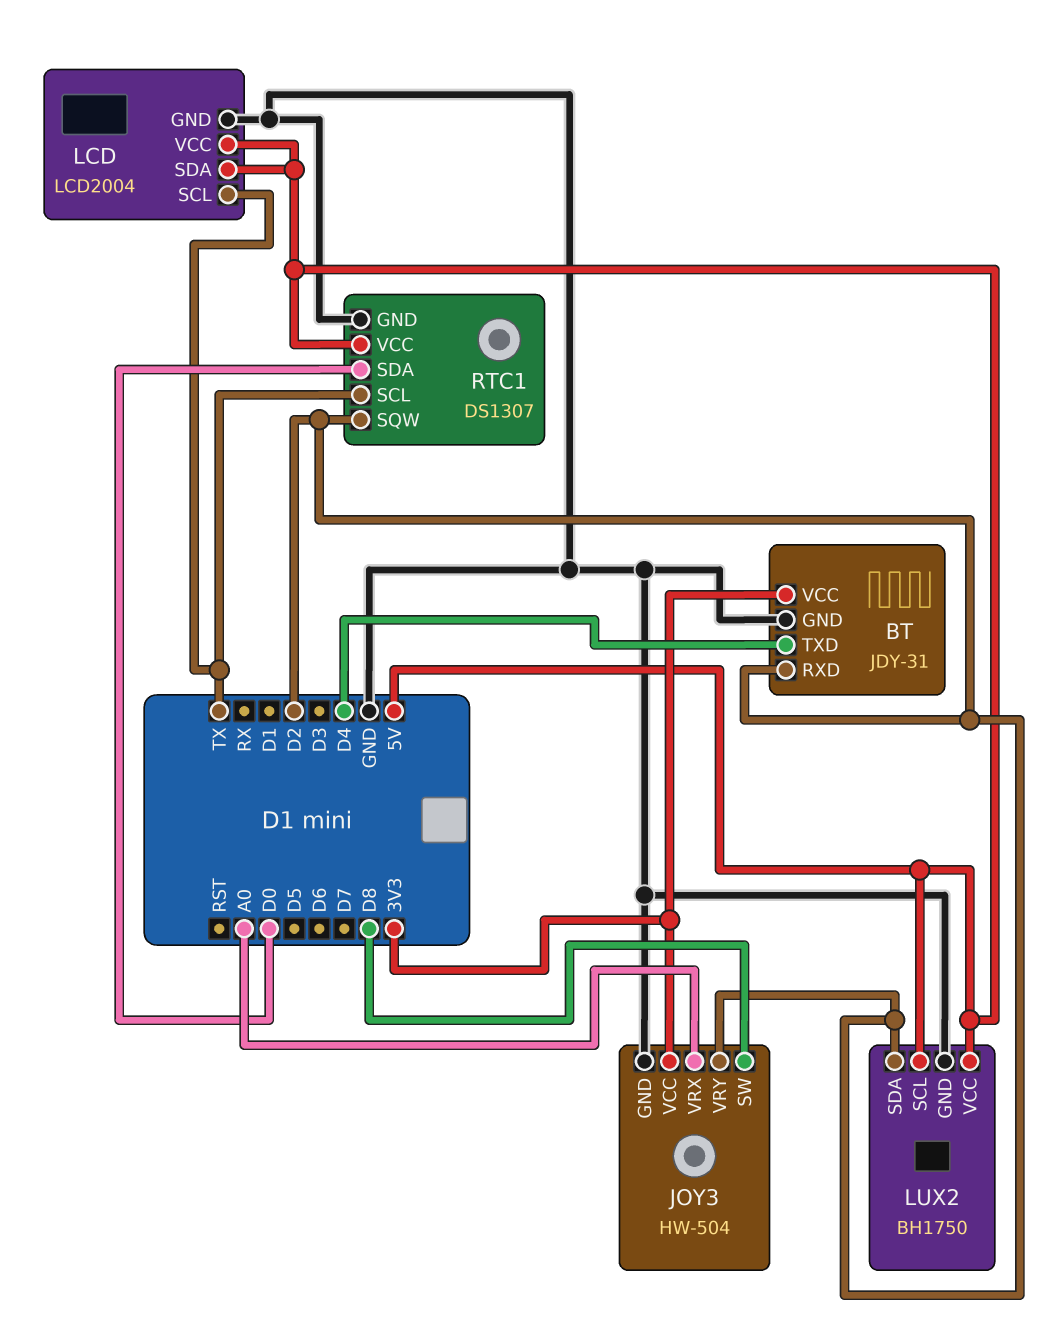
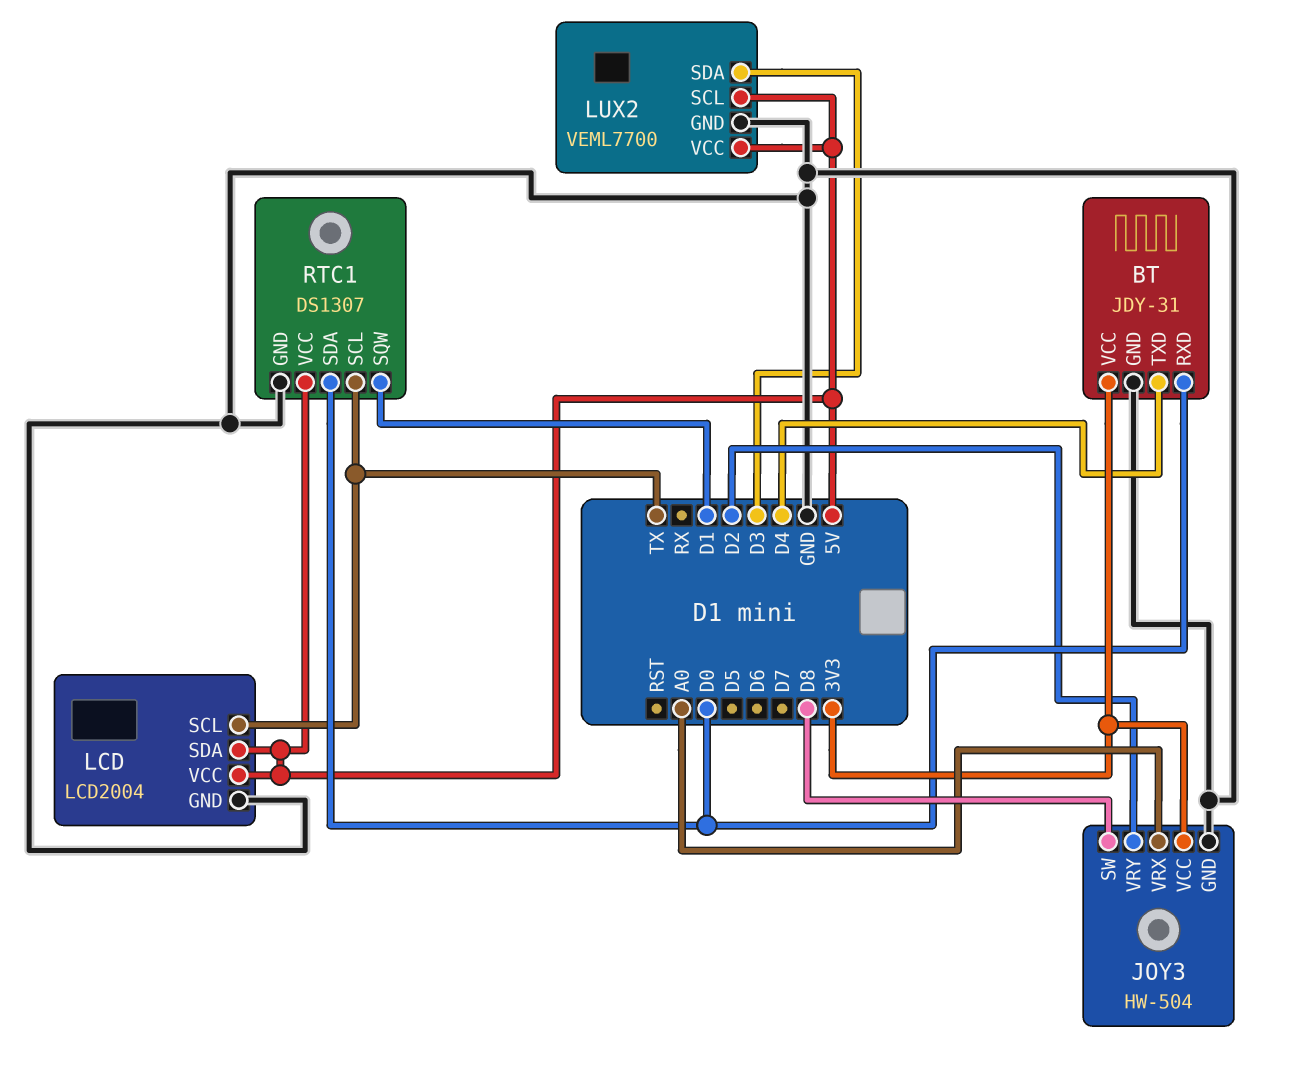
BT pin RXD: D2 -> D0
LUX2: BH1750 -> VEML7700
LUX2 pin SDA: D2 -> D3
RTC1 pin SQW: D2 -> D1

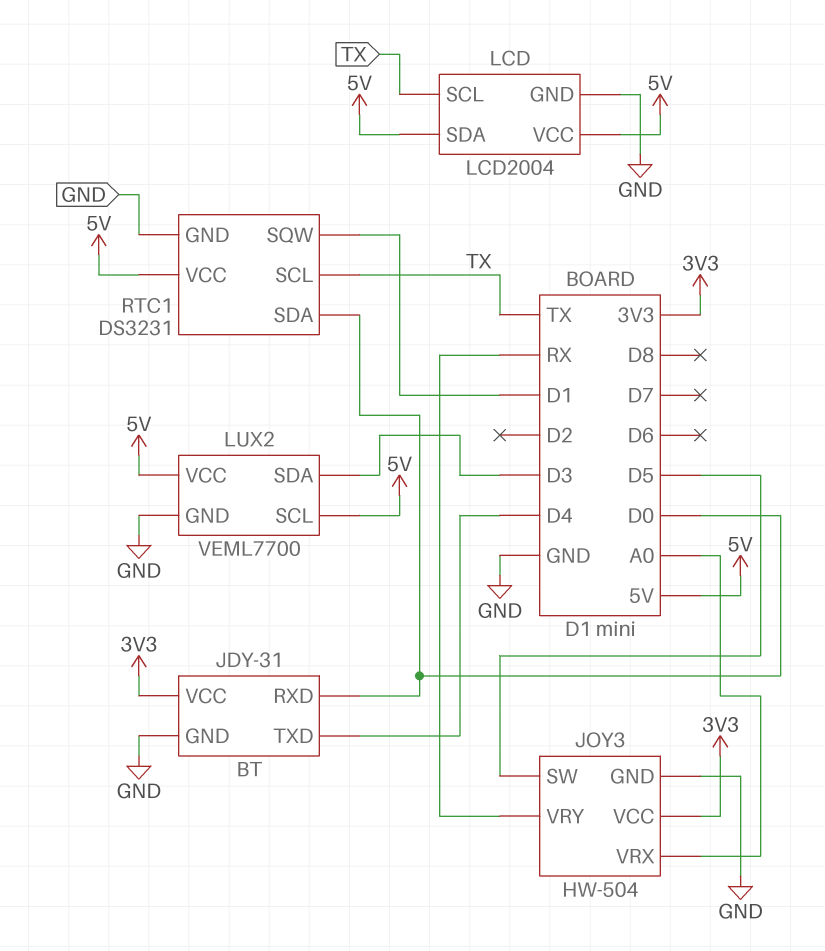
JOY3 pin SW: D8 -> D5
JOY3 pin VRY: D2 -> RX
RTC1: DS1307 -> DS3231

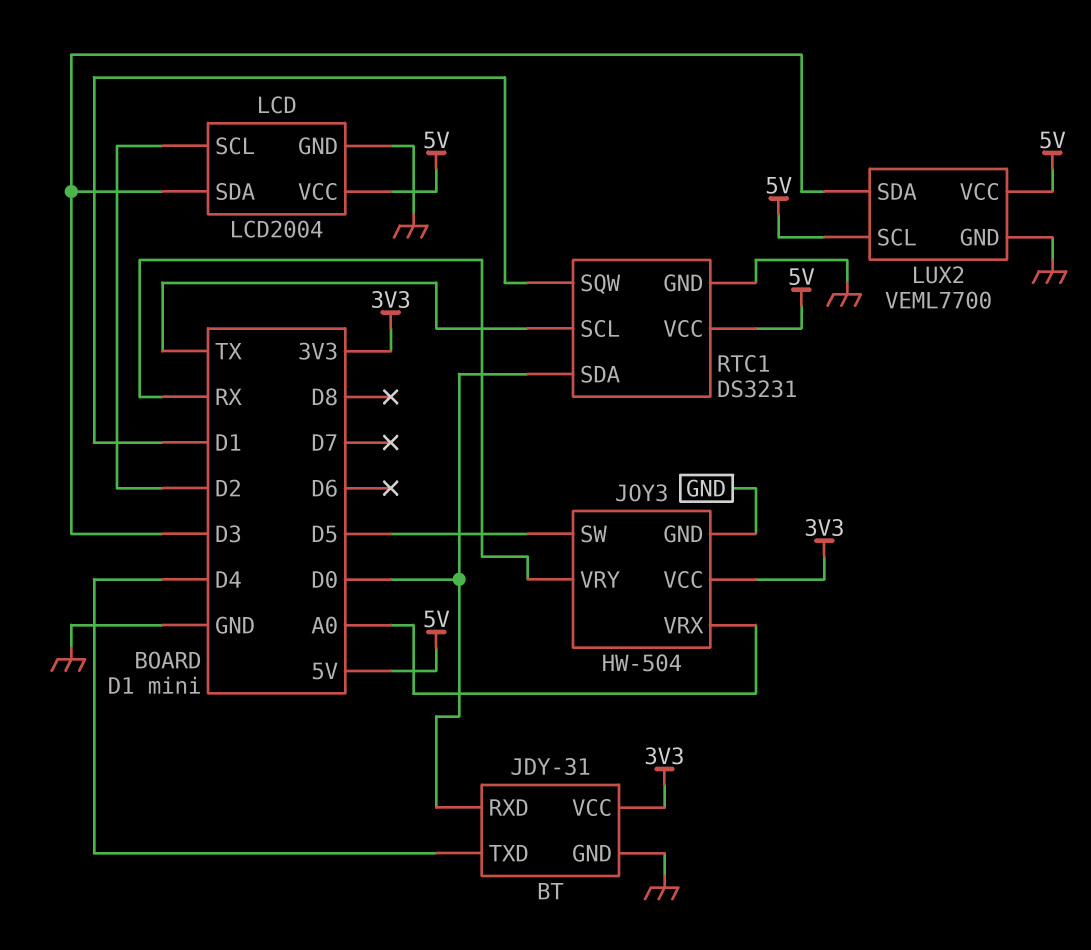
LCD pin SCL: TX -> D2
LCD pin SDA: 5V -> D3

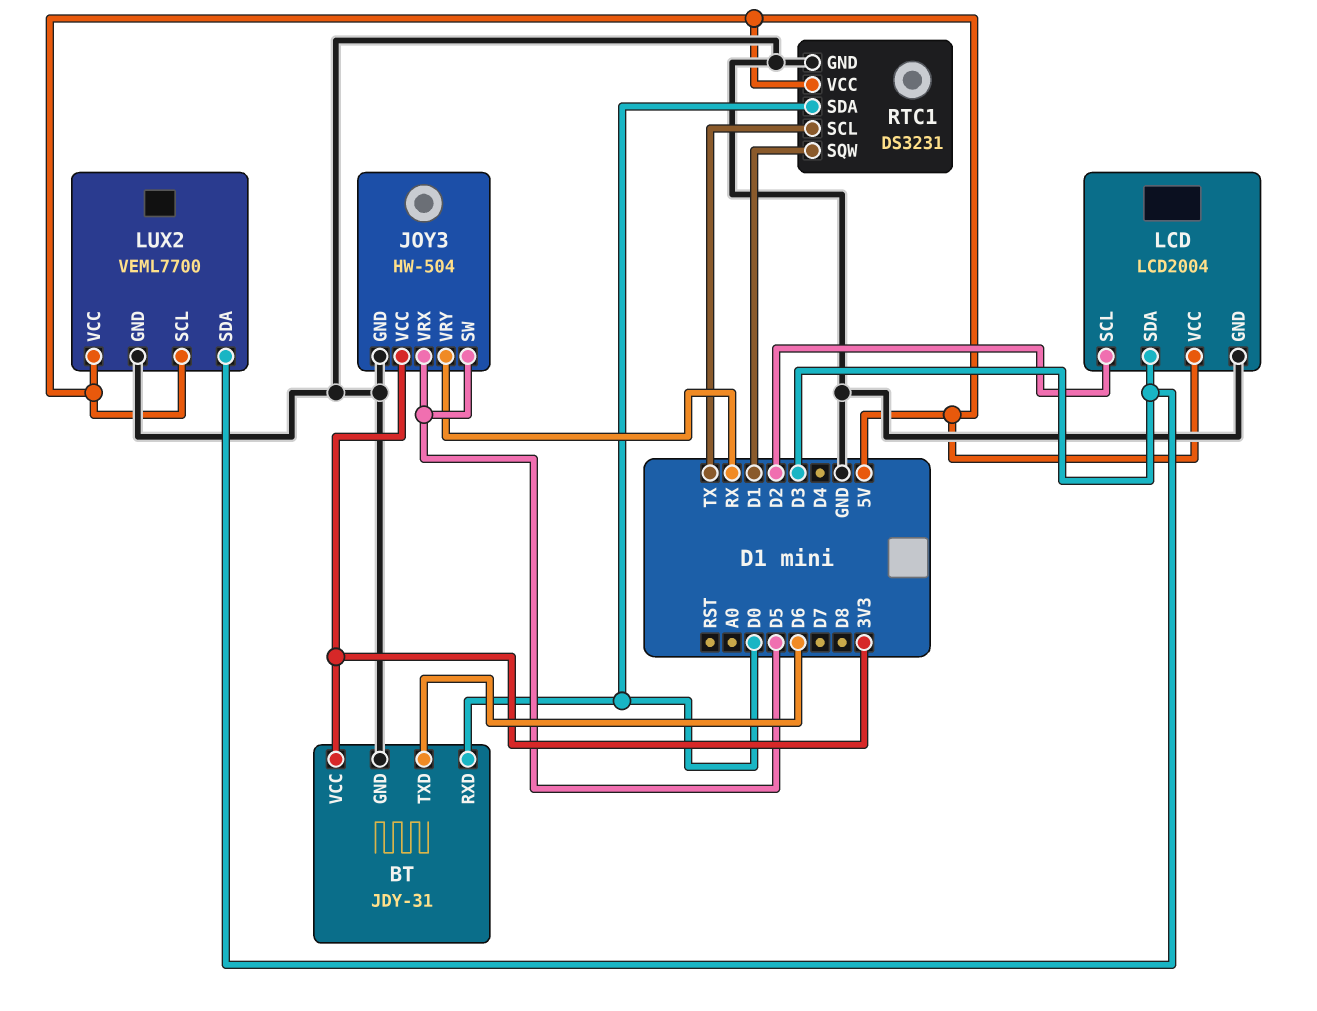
BT pin TXD: D4 -> D6
JOY3 pin VRX: A0 -> D5

